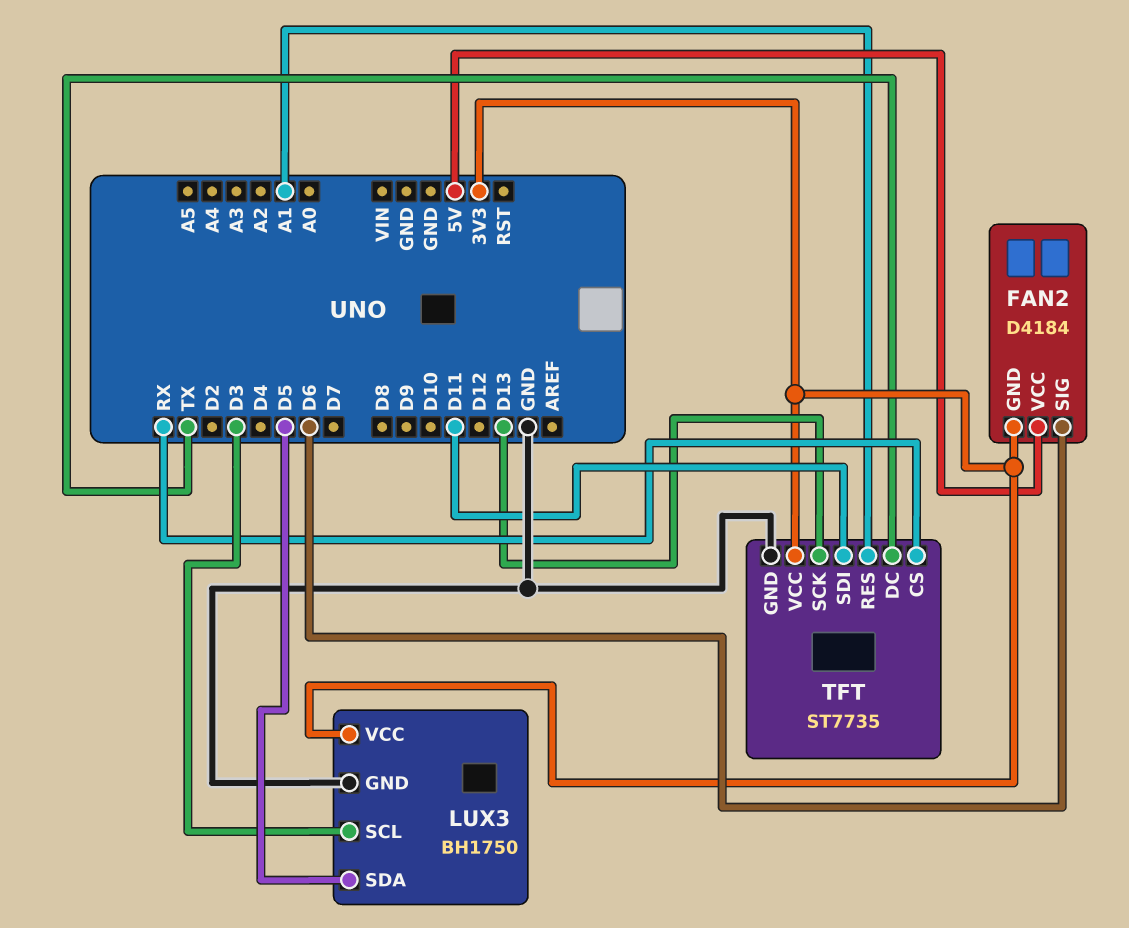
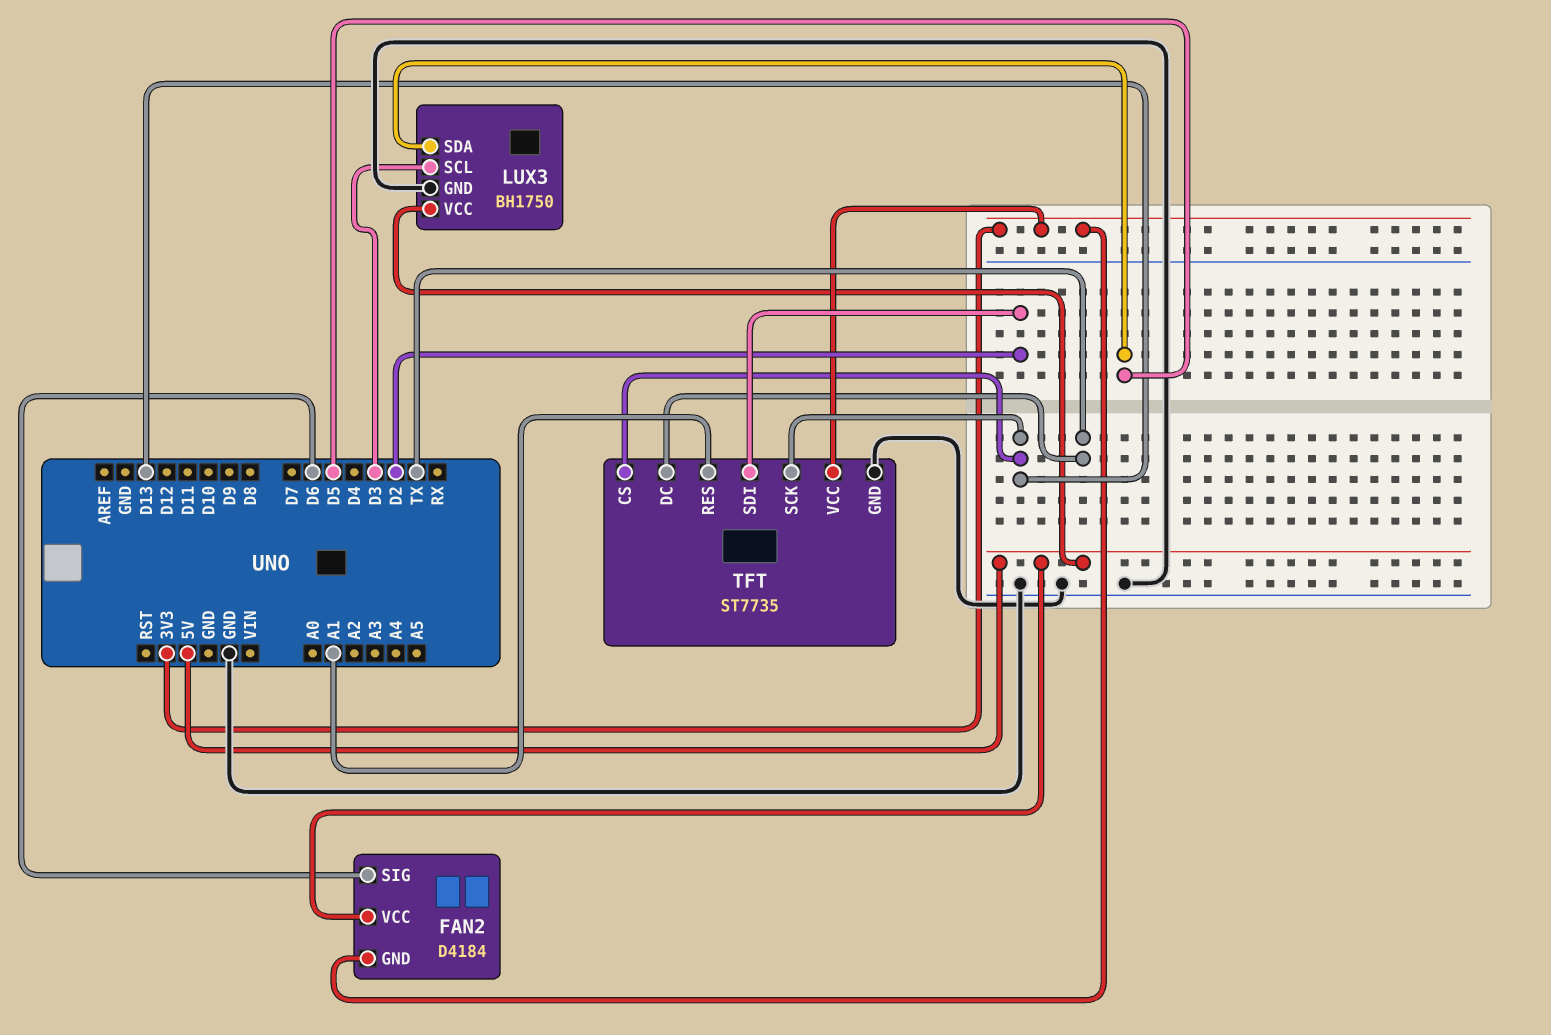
LUX3 pin VCC: 3V3 -> 5V
TFT pin CS: RX -> D13
TFT pin SDI: D11 -> D2

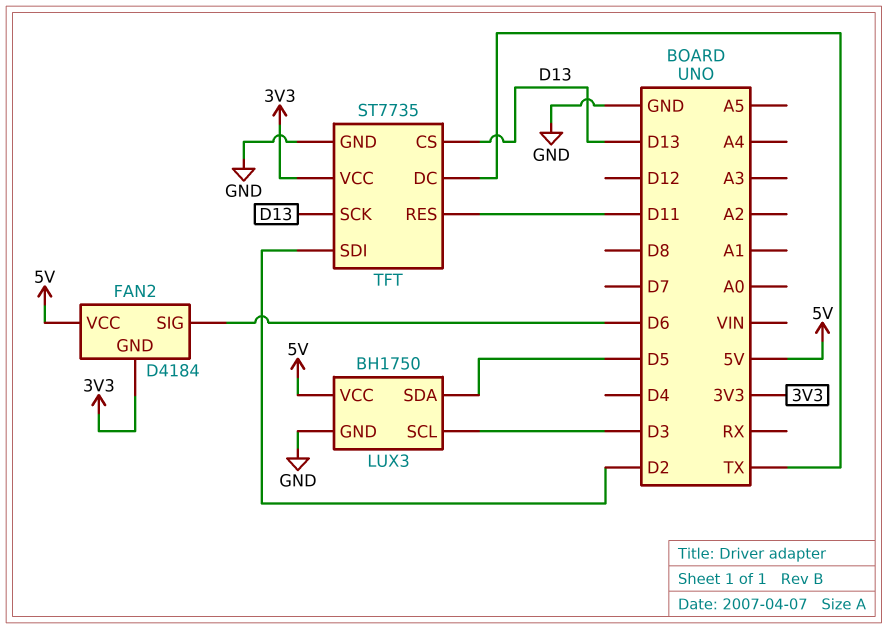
TFT pin RES: A1 -> D11

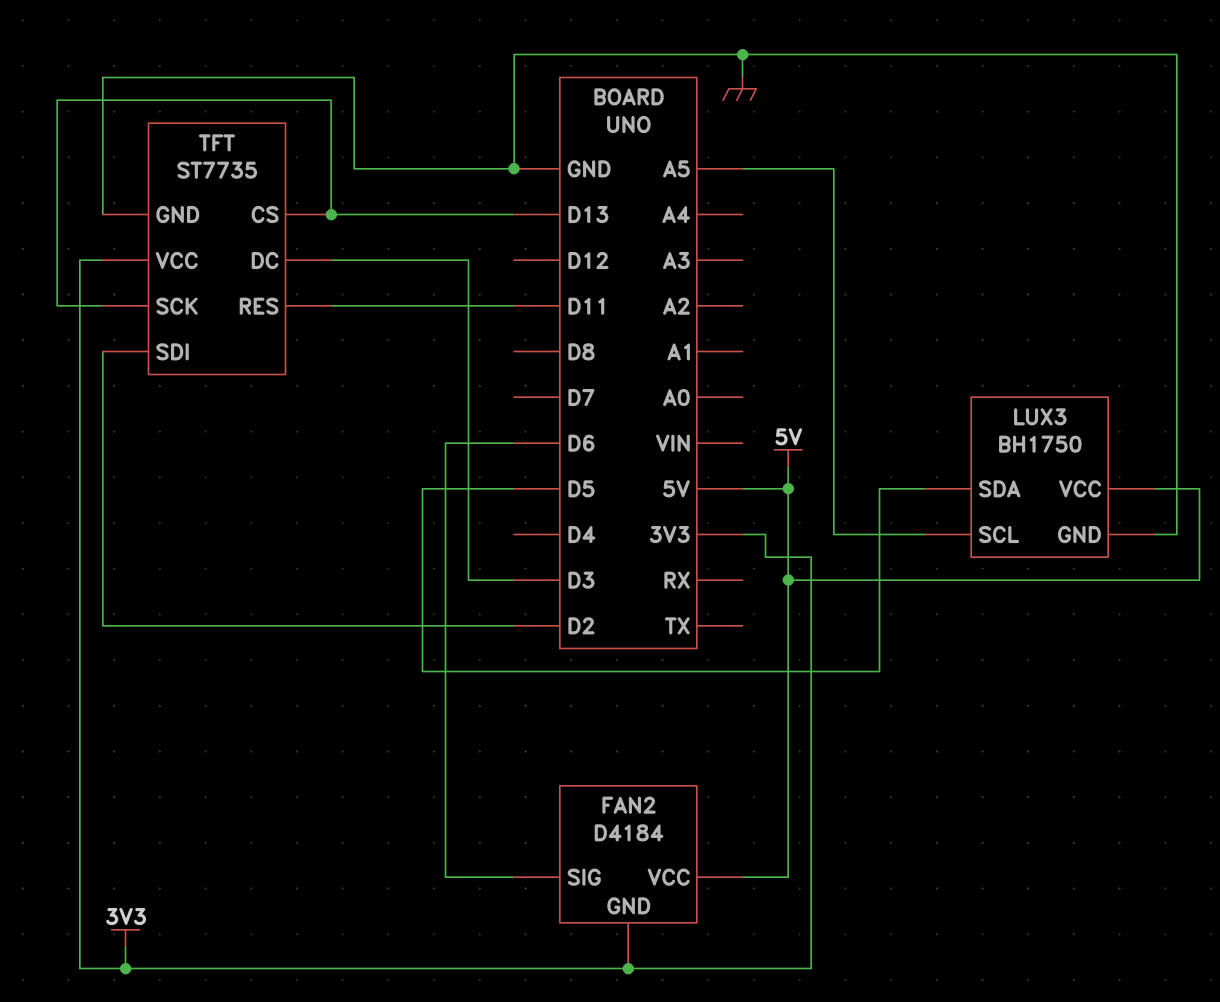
LUX3 pin SCL: D3 -> A5
TFT pin DC: TX -> D3

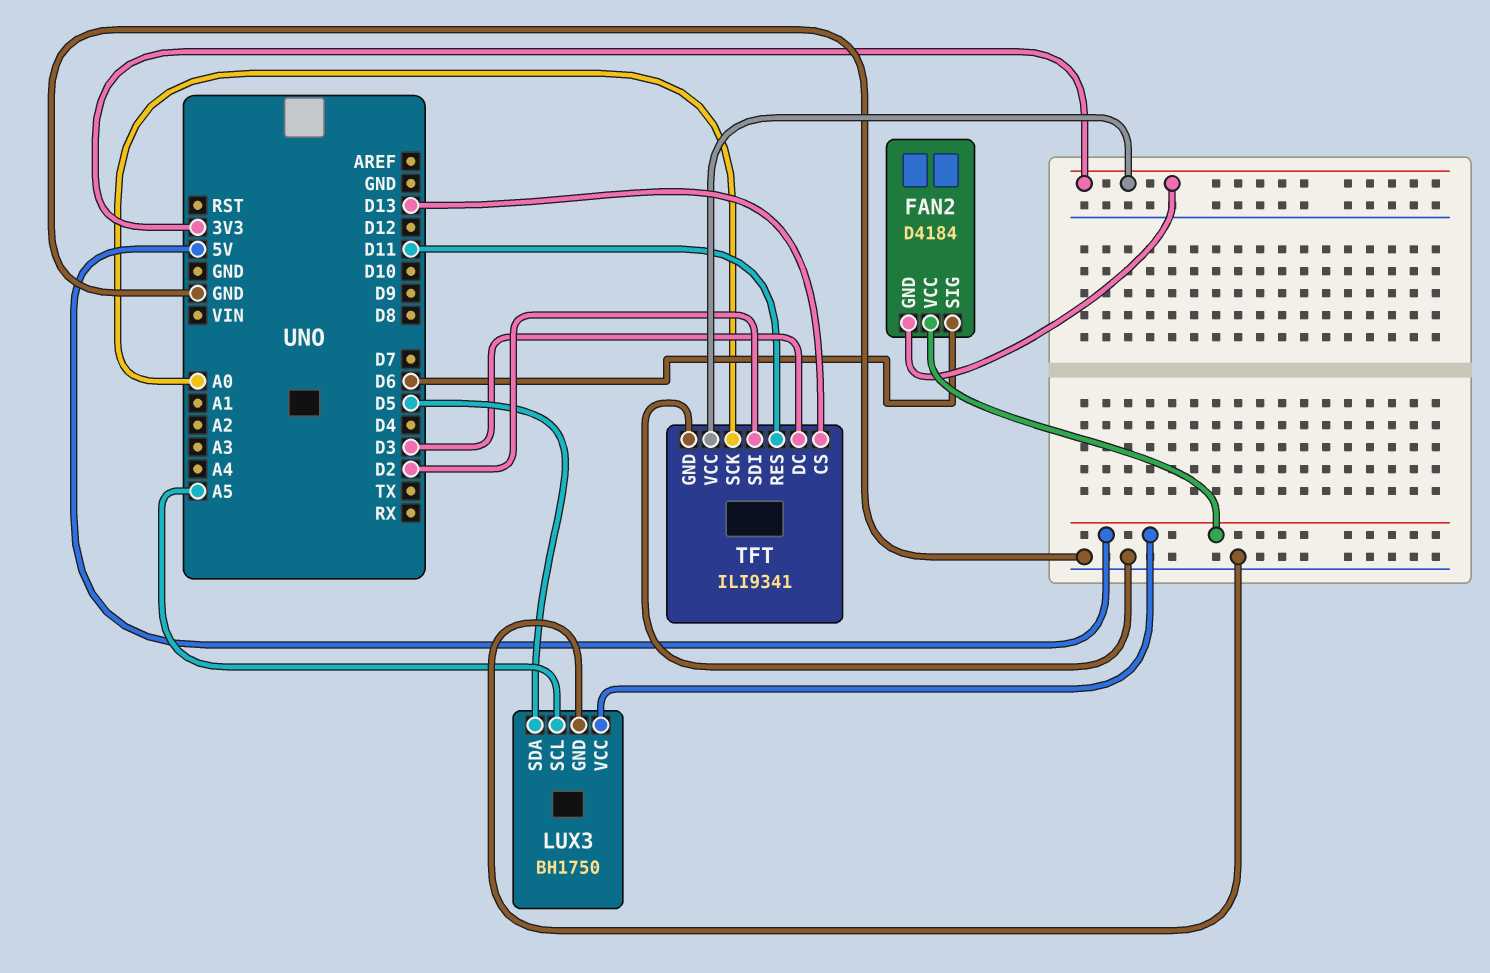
TFT: ST7735 -> ILI9341
TFT pin SCK: D13 -> A0

